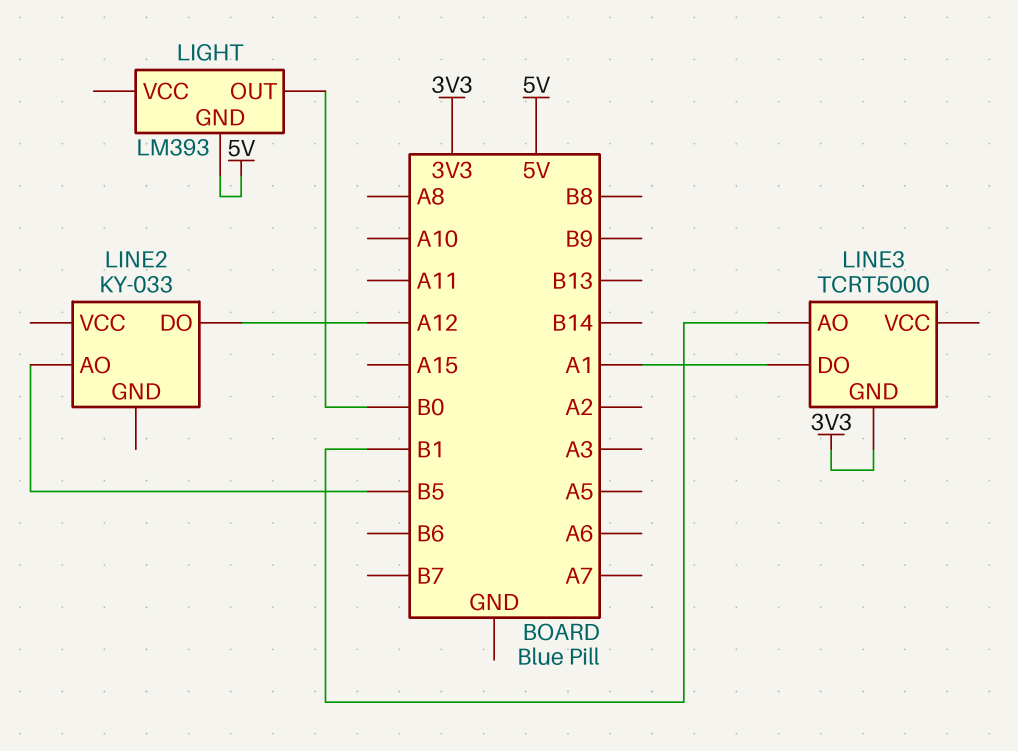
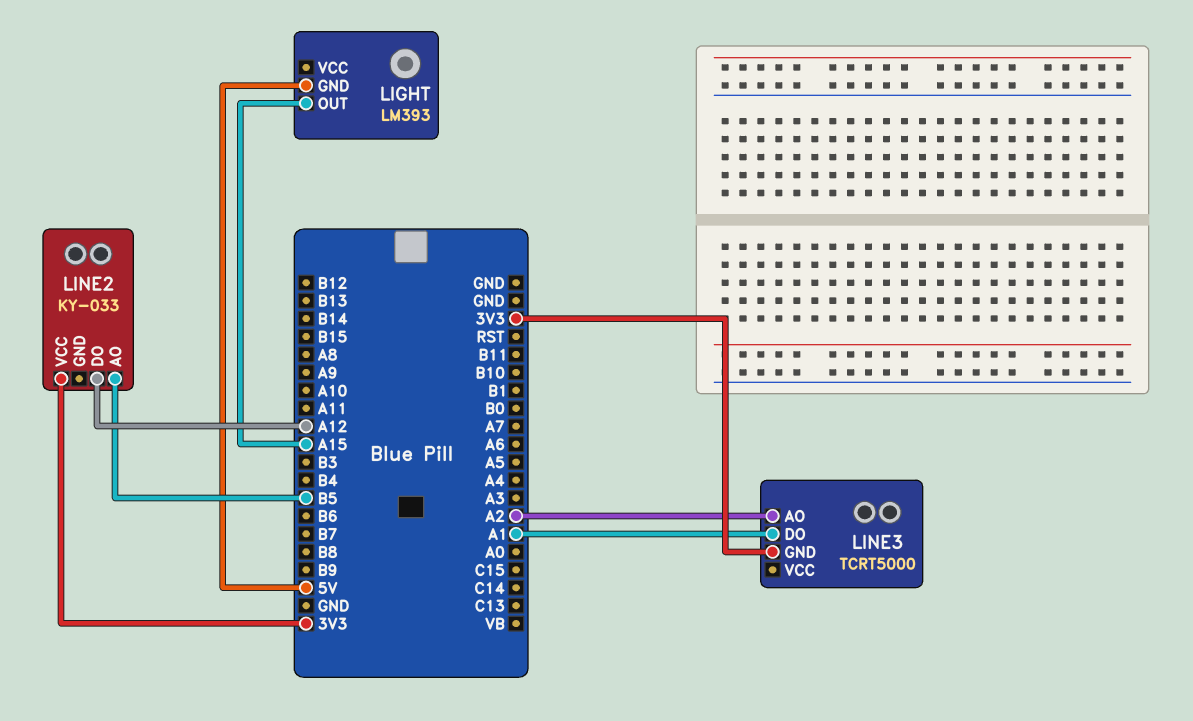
LIGHT pin OUT: B0 -> A15
LINE2 pin VCC: none -> 3V3
LINE3 pin AO: B1 -> A2

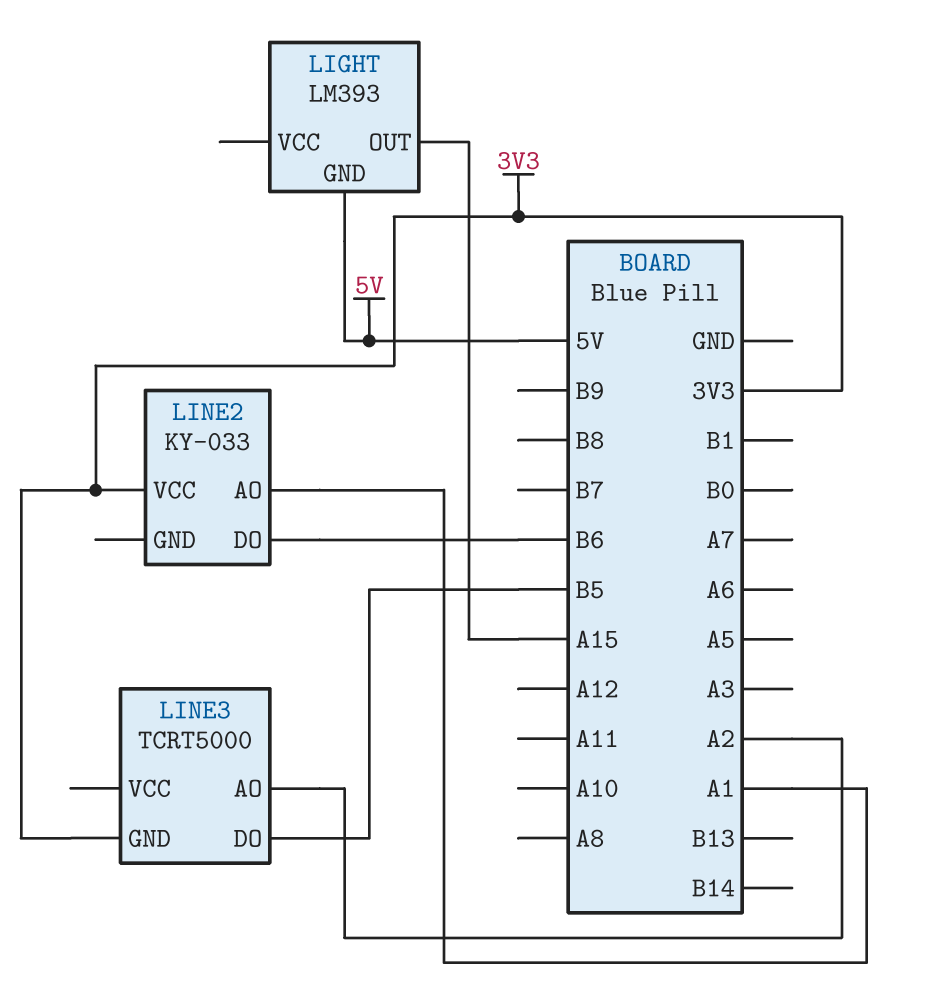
LINE2 pin AO: B5 -> A1
LINE2 pin DO: A12 -> B6
LINE3 pin DO: A1 -> B5

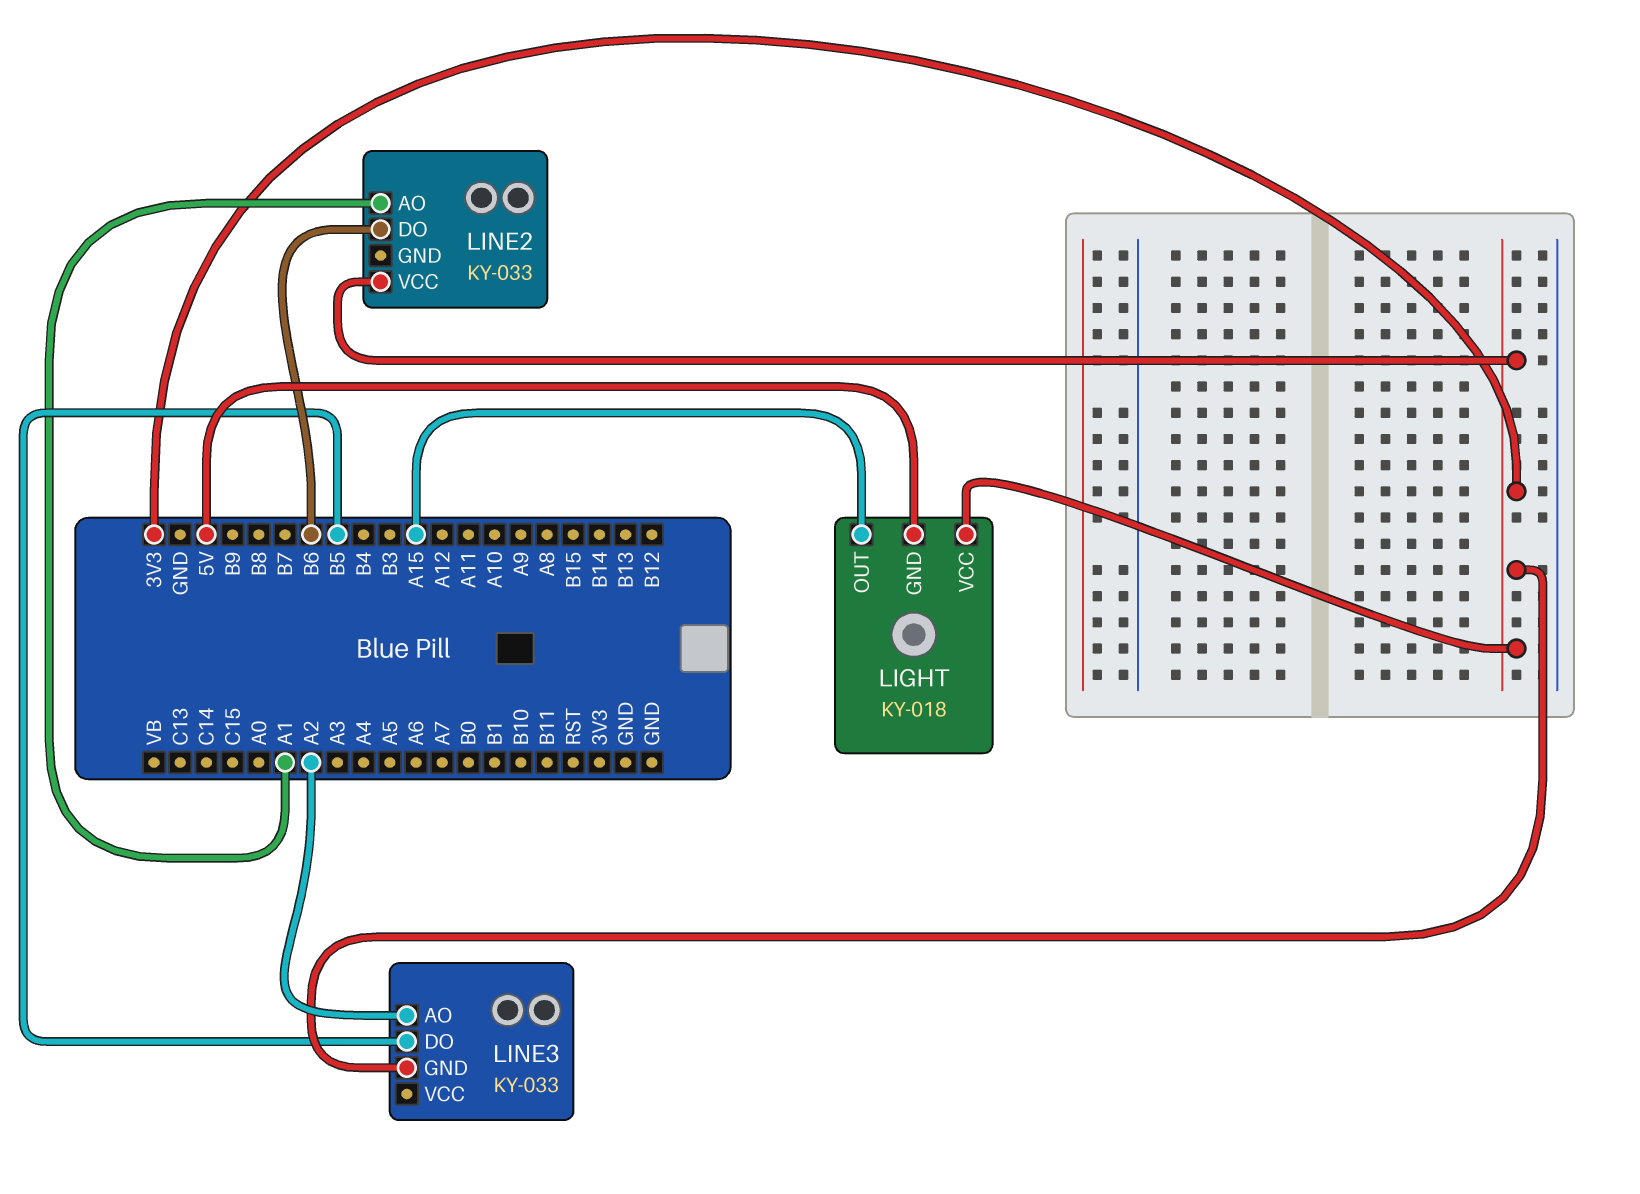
LIGHT: LM393 -> KY-018
LIGHT pin VCC: none -> 3V3
LINE3: TCRT5000 -> KY-033

